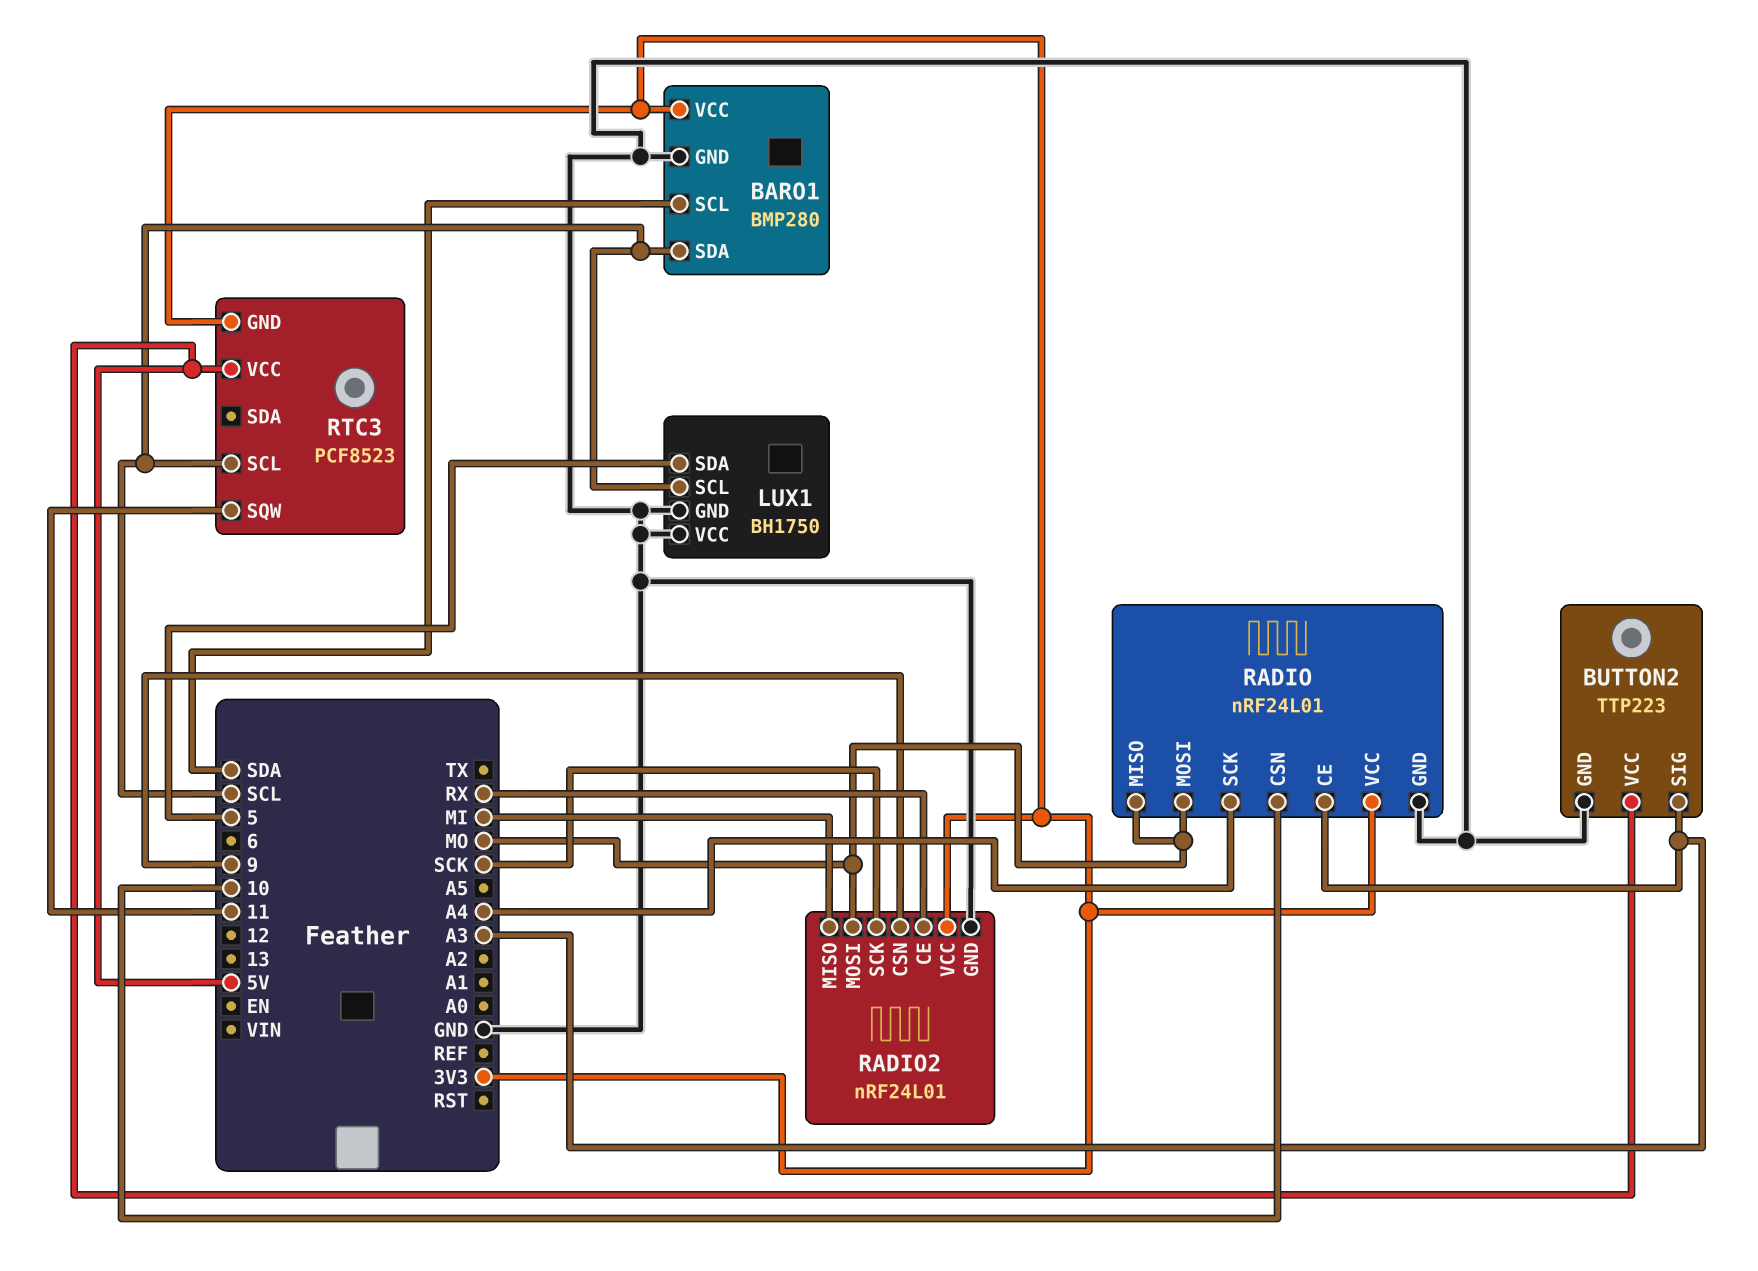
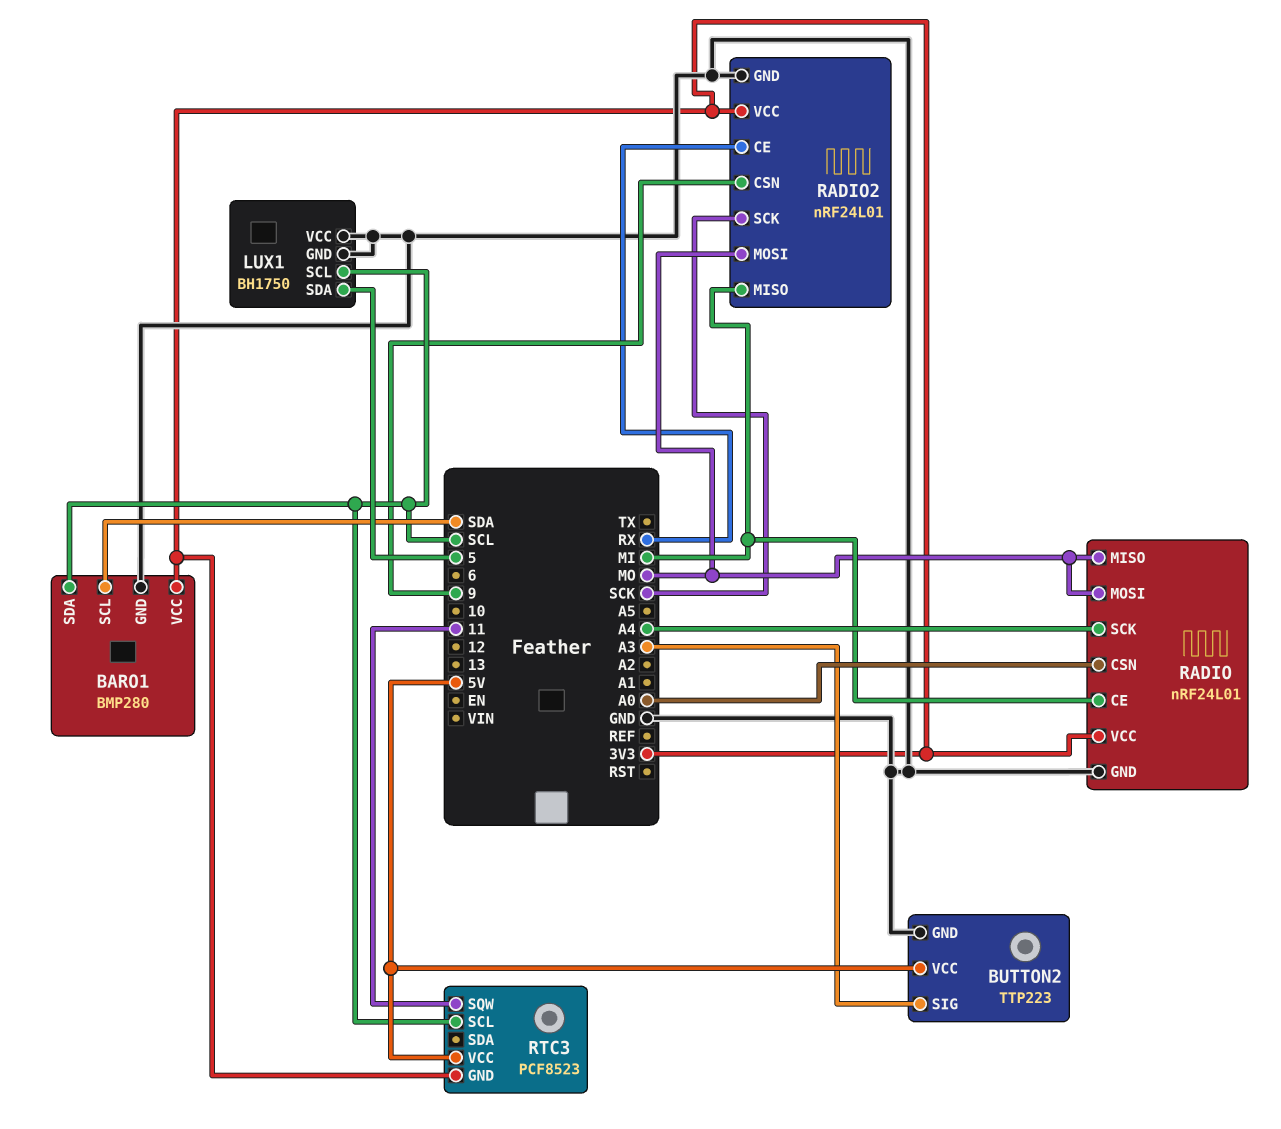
RADIO pin CE: A3 -> MI
RADIO pin CSN: 10 -> A0

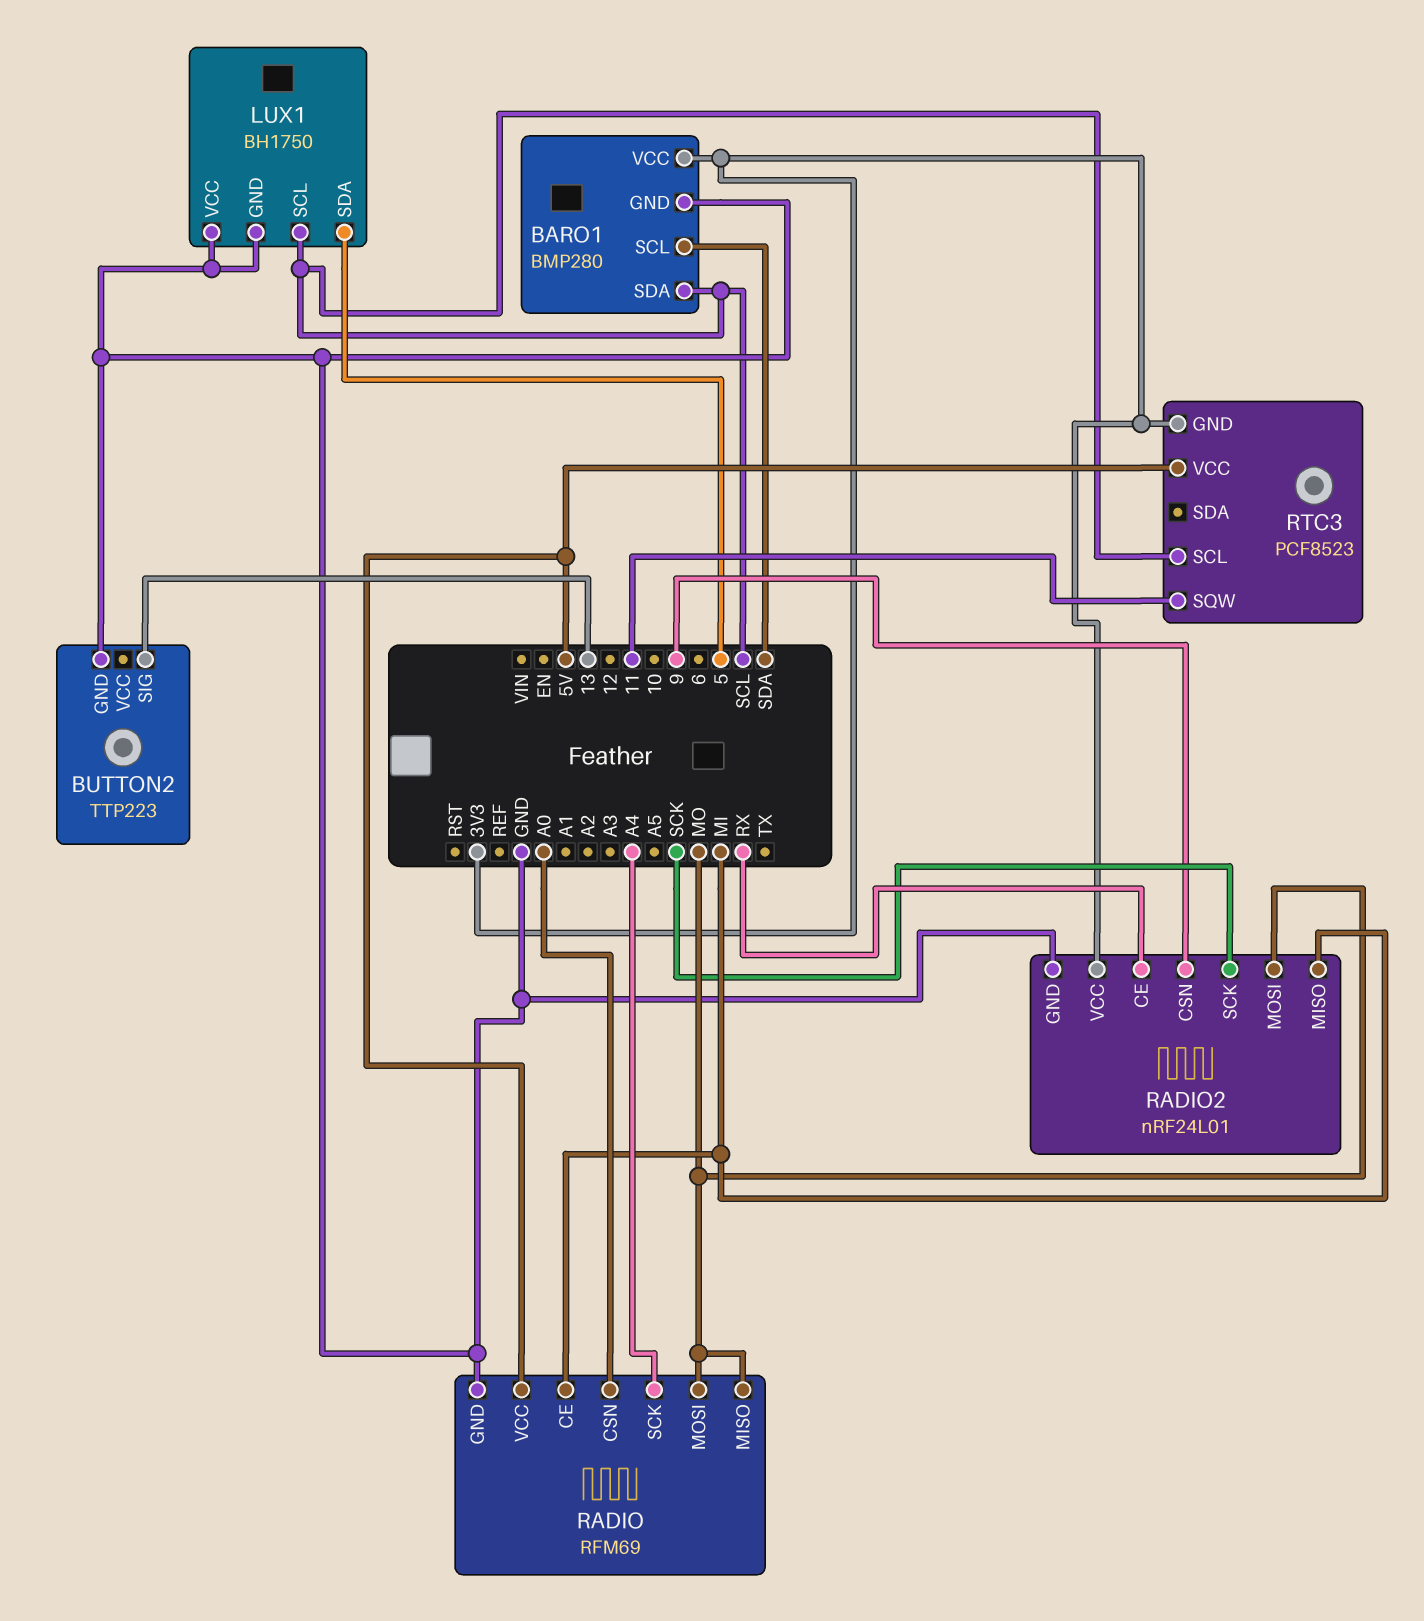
BUTTON2 pin SIG: A3 -> 13
BUTTON2 pin VCC: 5V -> none
RADIO: nRF24L01 -> RFM69
RADIO pin VCC: 3V3 -> 5V

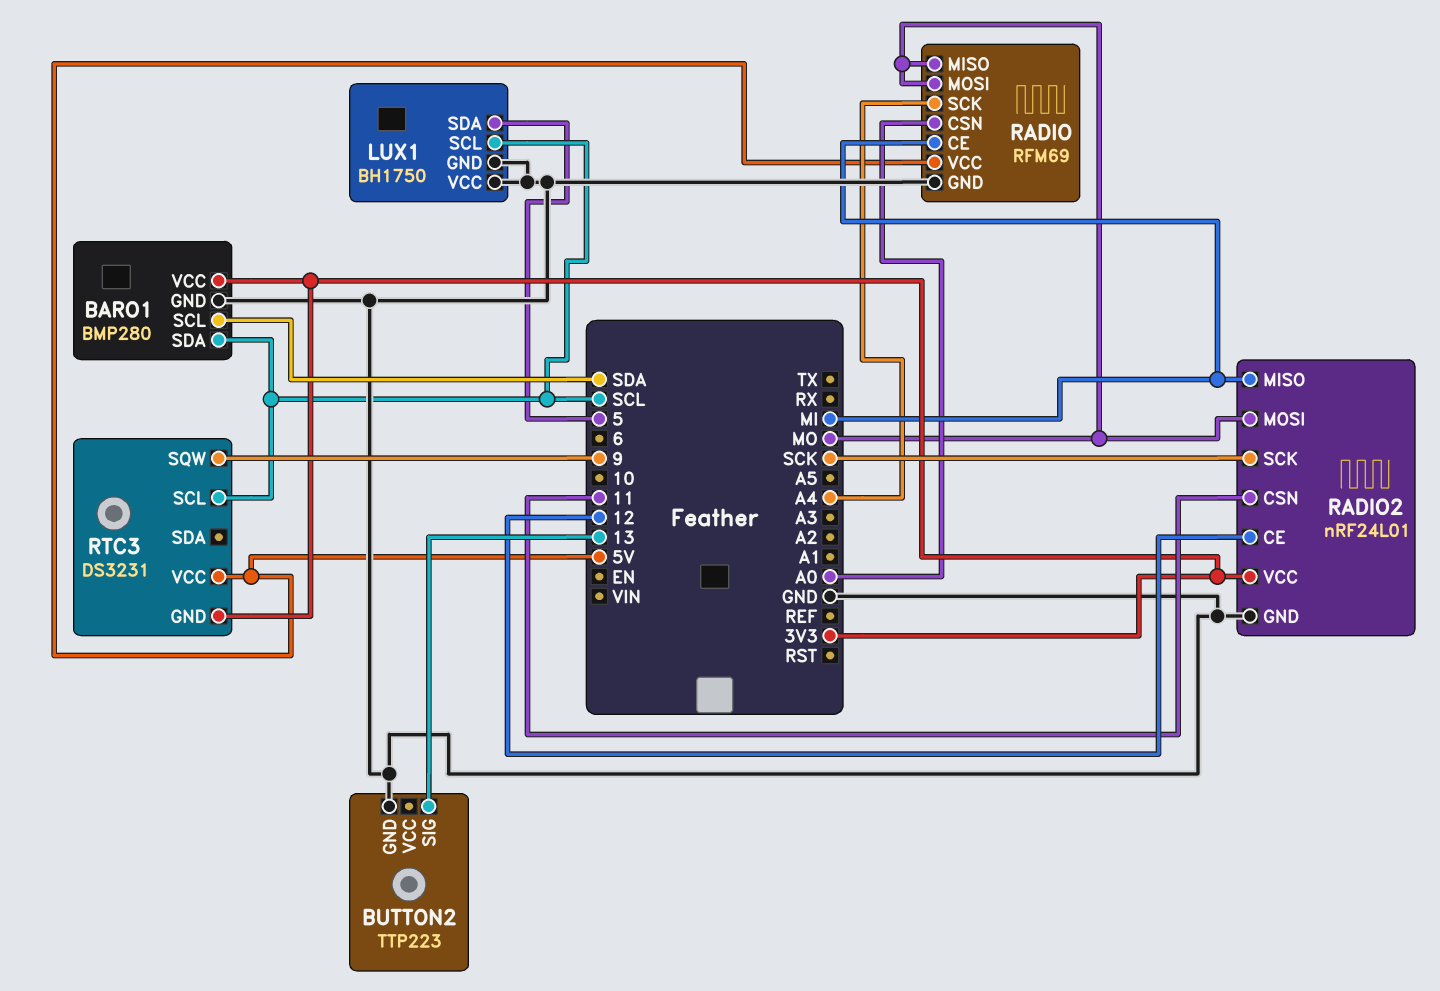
RADIO2 pin CE: RX -> 12
RADIO2 pin CSN: 9 -> 11
RTC3: PCF8523 -> DS3231
RTC3 pin SQW: 11 -> 9

